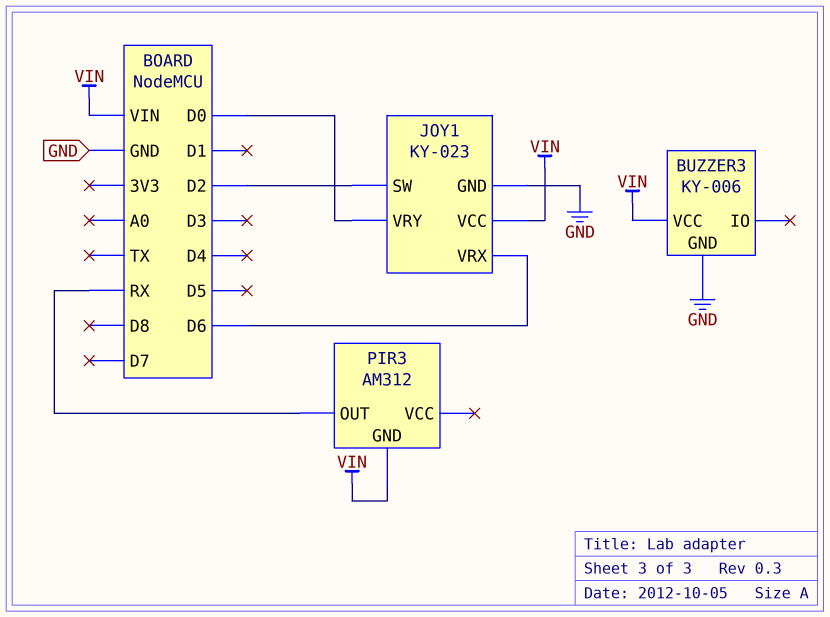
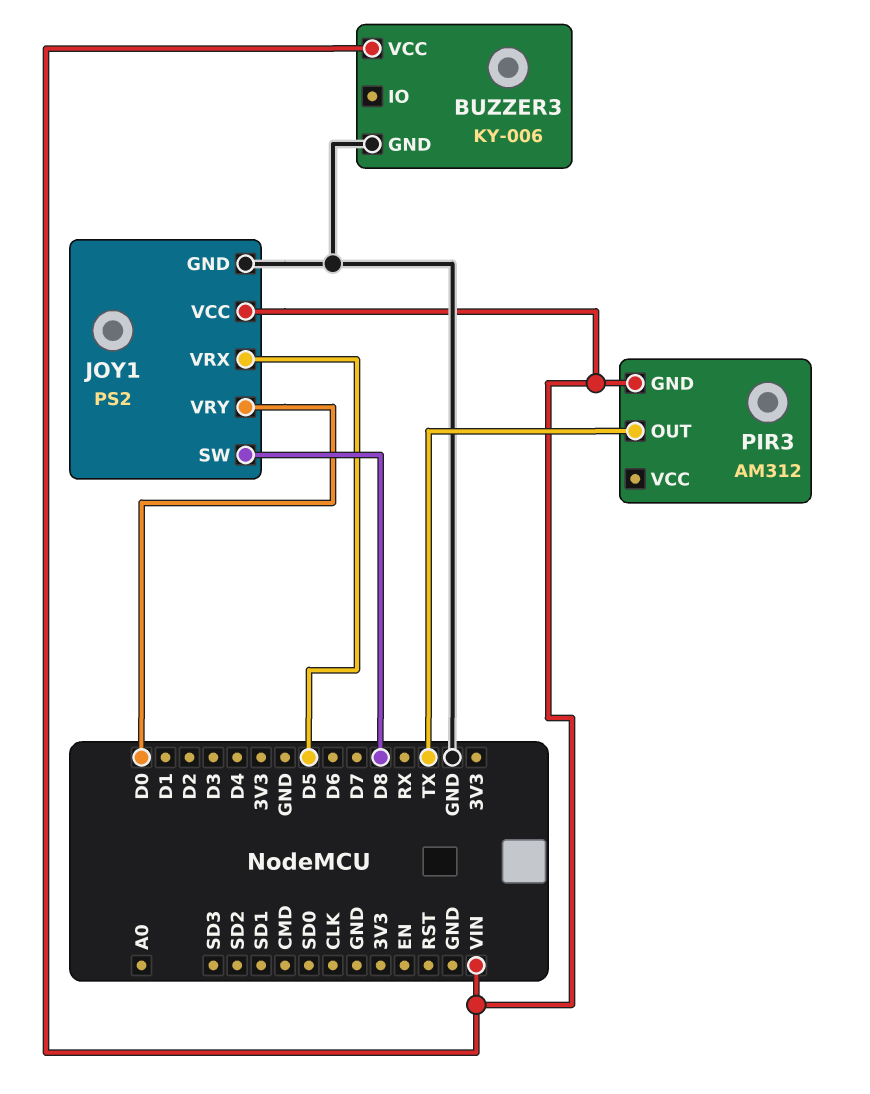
JOY1: KY-023 -> PS2
JOY1 pin SW: D2 -> D8
JOY1 pin VRX: D6 -> D5
PIR3 pin OUT: RX -> TX

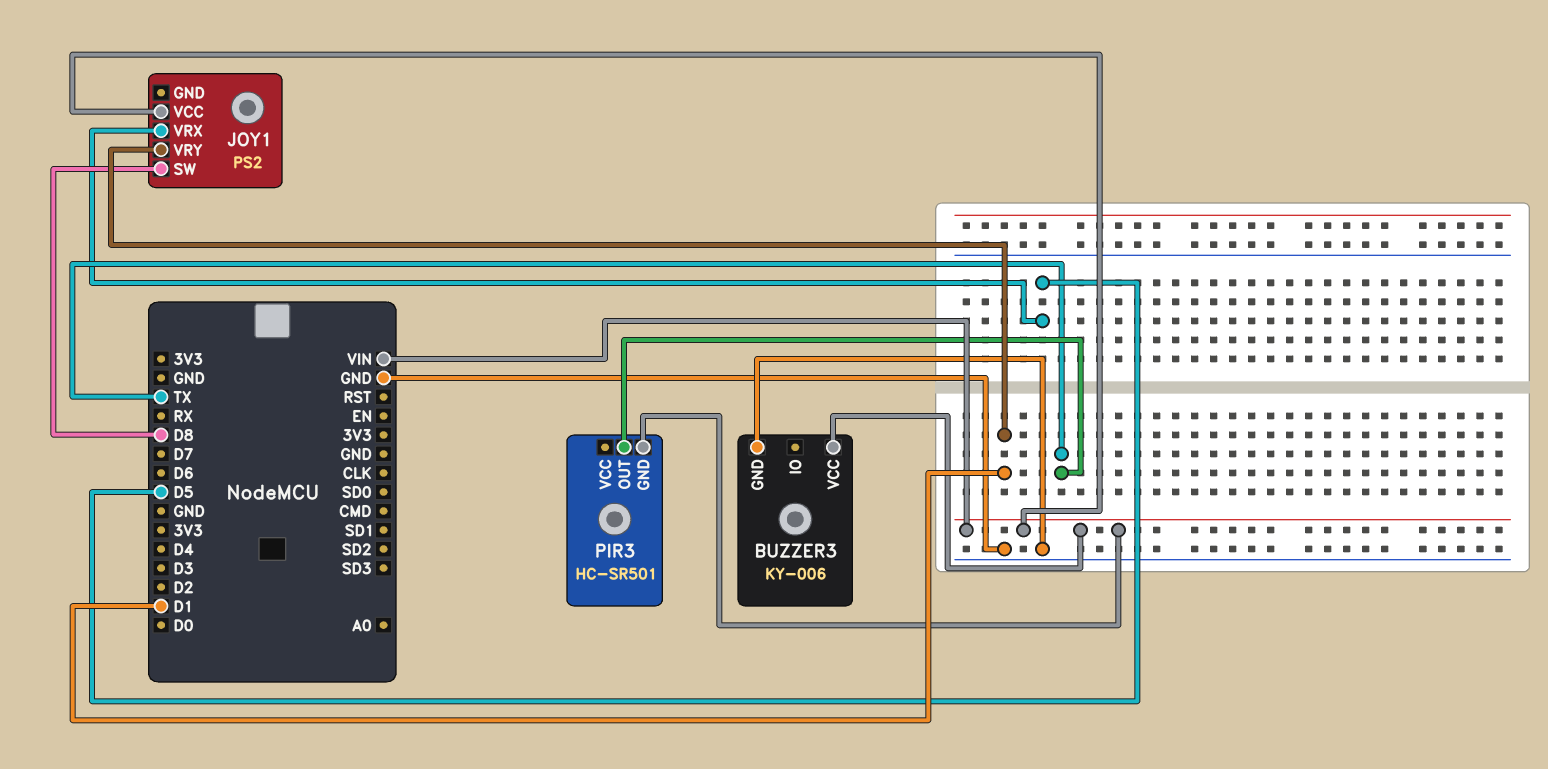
JOY1 pin GND: GND -> none
JOY1 pin VRY: D0 -> D1
PIR3: AM312 -> HC-SR501

